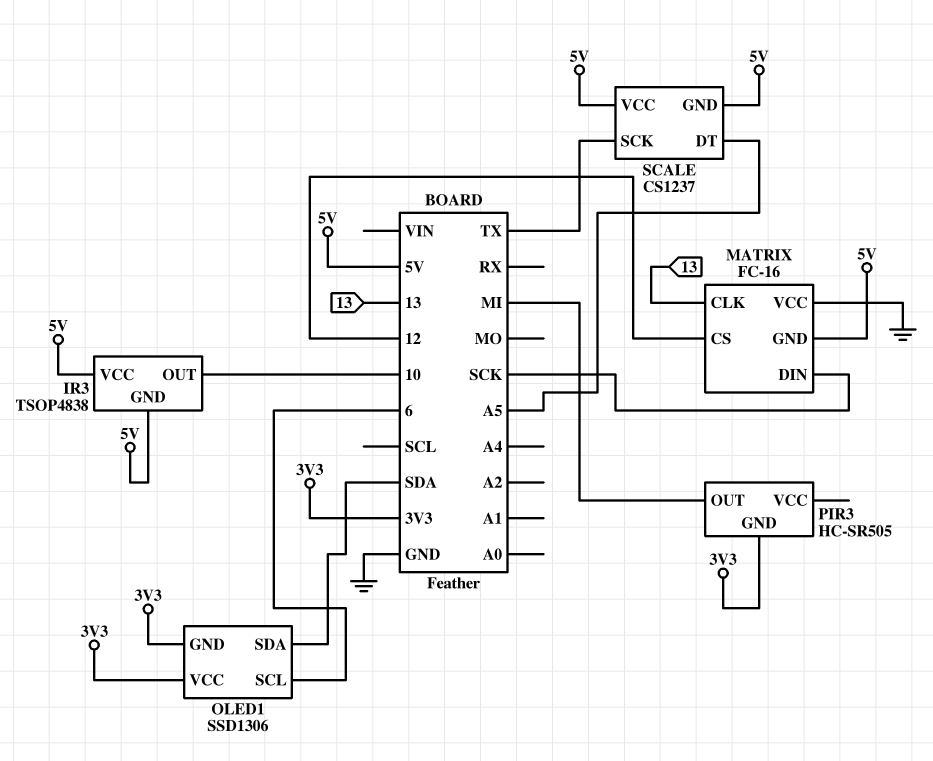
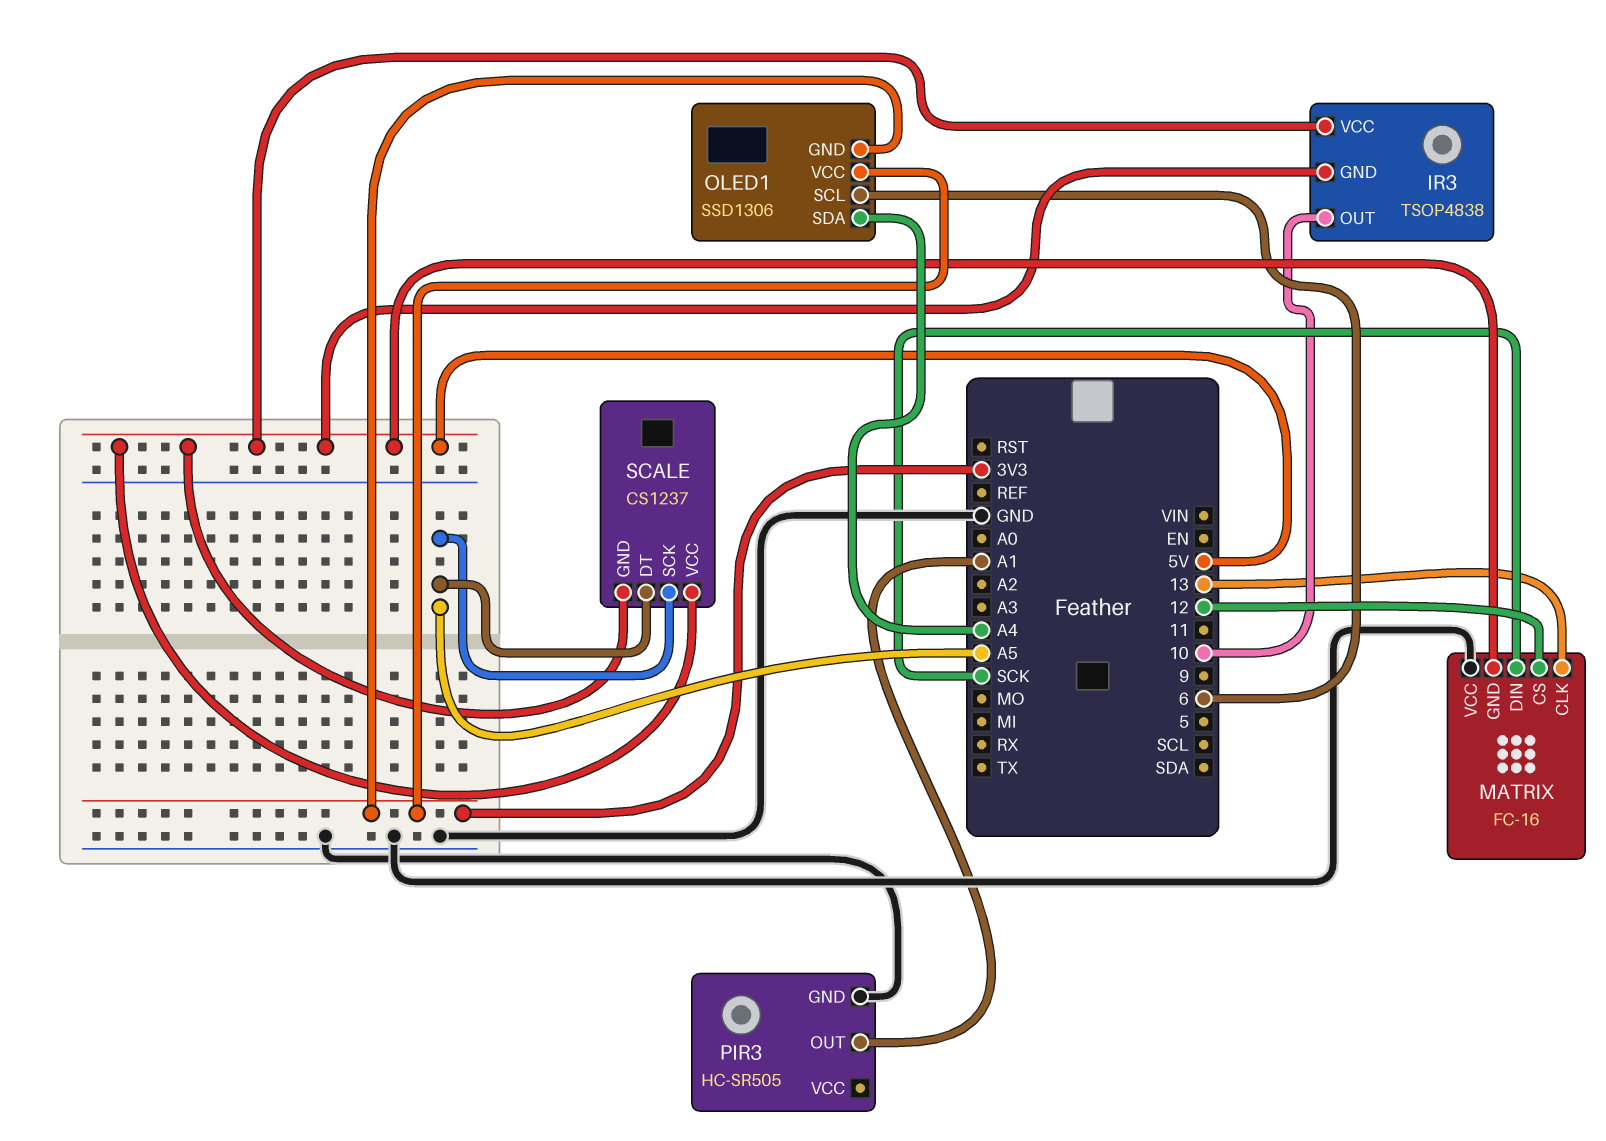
OLED1 pin SDA: SDA -> A4
PIR3 pin GND: 3V3 -> GND
PIR3 pin OUT: MI -> A1
SCALE pin SCK: TX -> A5

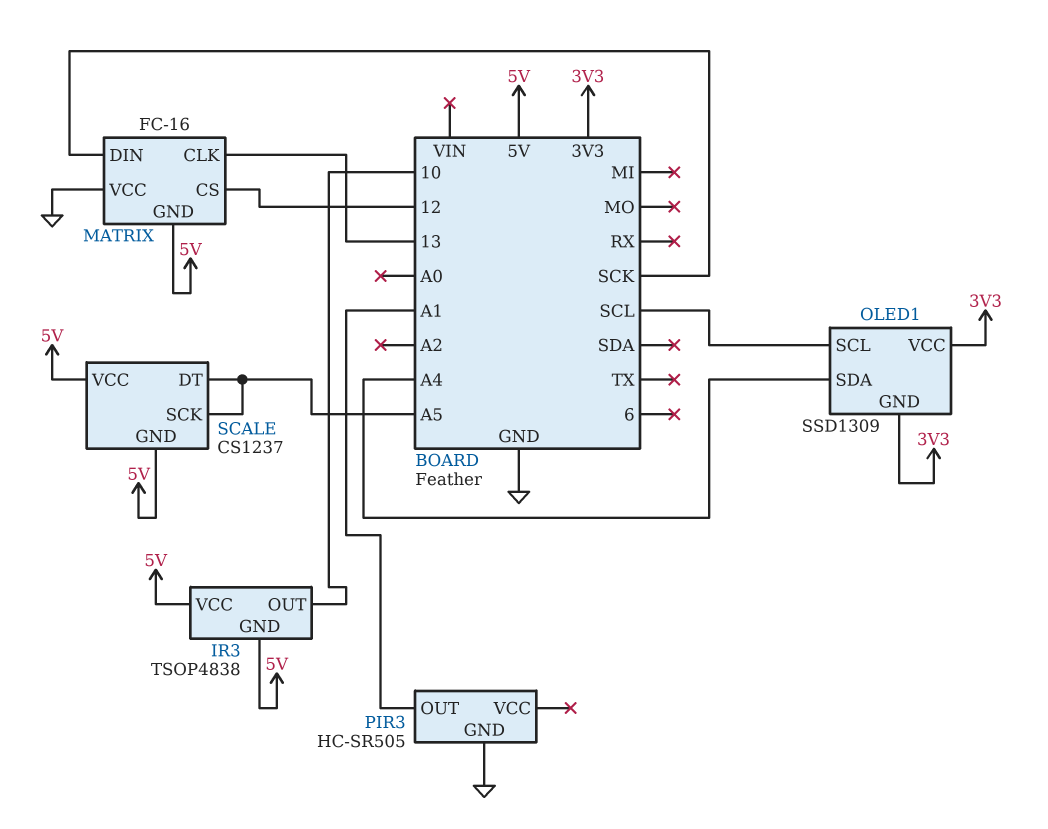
OLED1: SSD1306 -> SSD1309
OLED1 pin SCL: 6 -> SCL

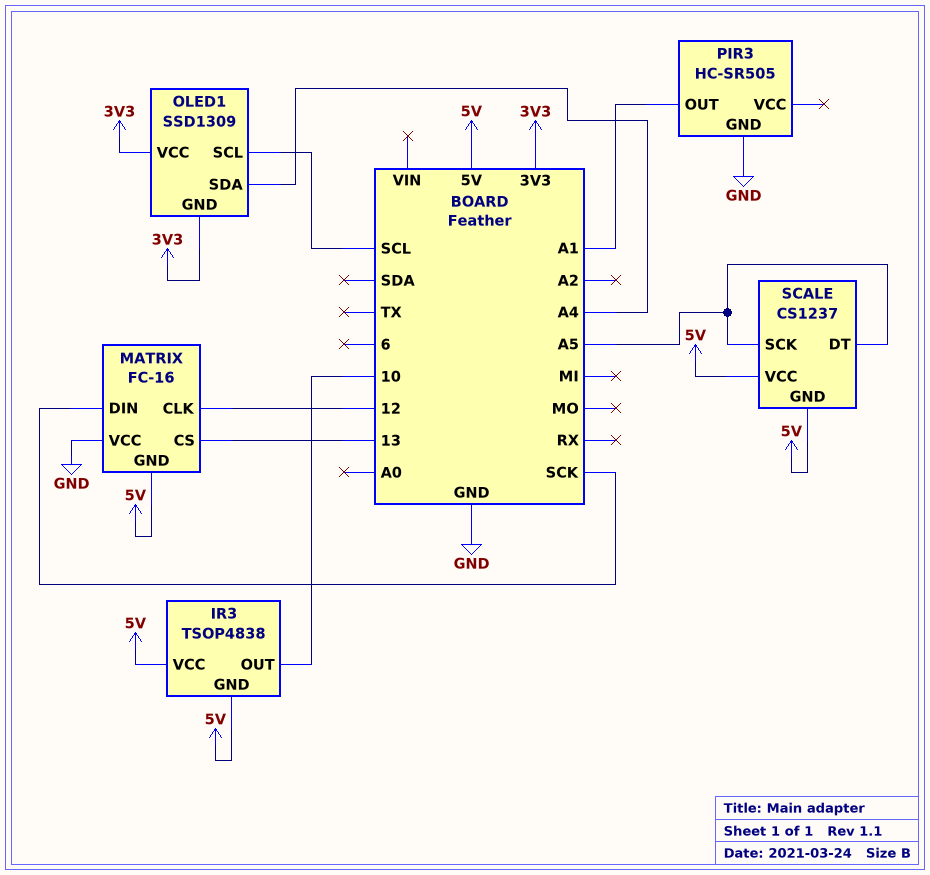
MATRIX pin CLK: 13 -> 12
MATRIX pin CS: 12 -> 13

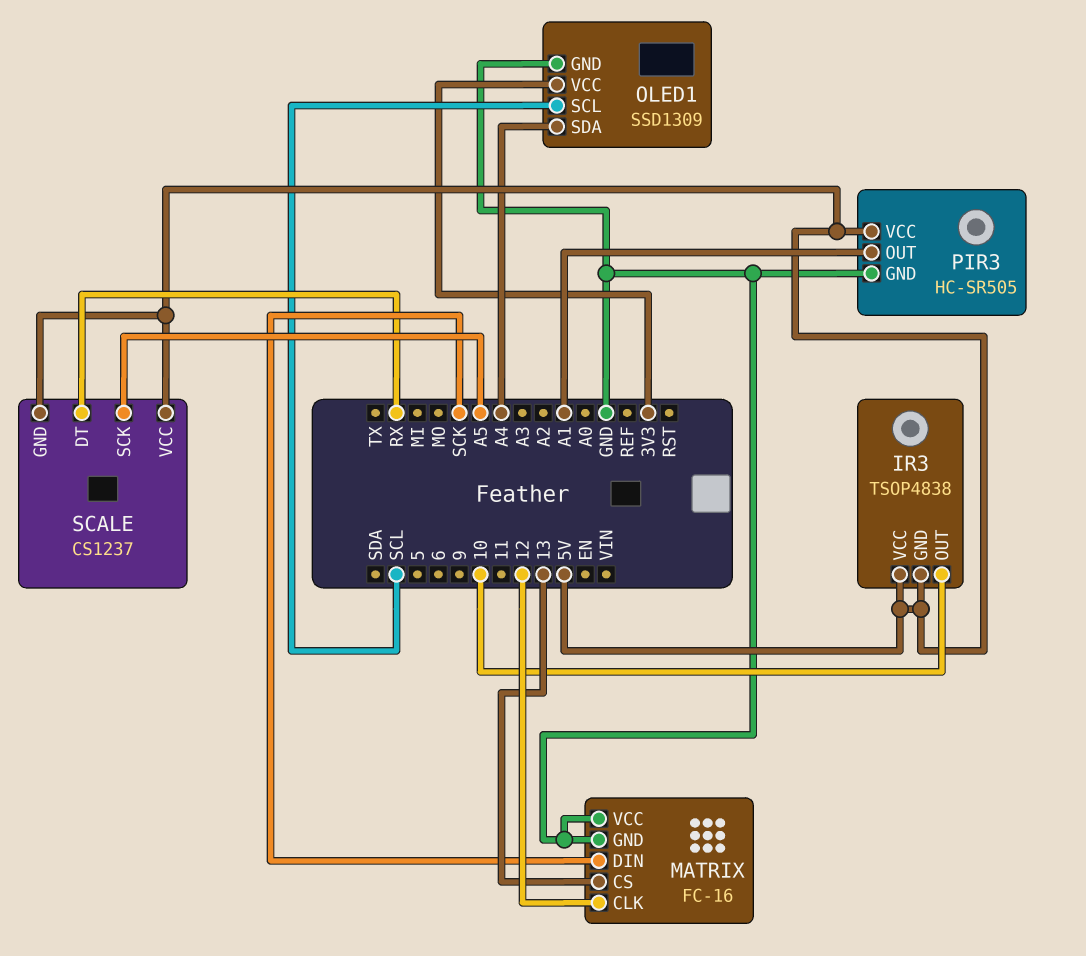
MATRIX pin GND: 5V -> GND
OLED1 pin GND: 3V3 -> GND
PIR3 pin VCC: none -> 5V
SCALE pin DT: A5 -> RX

